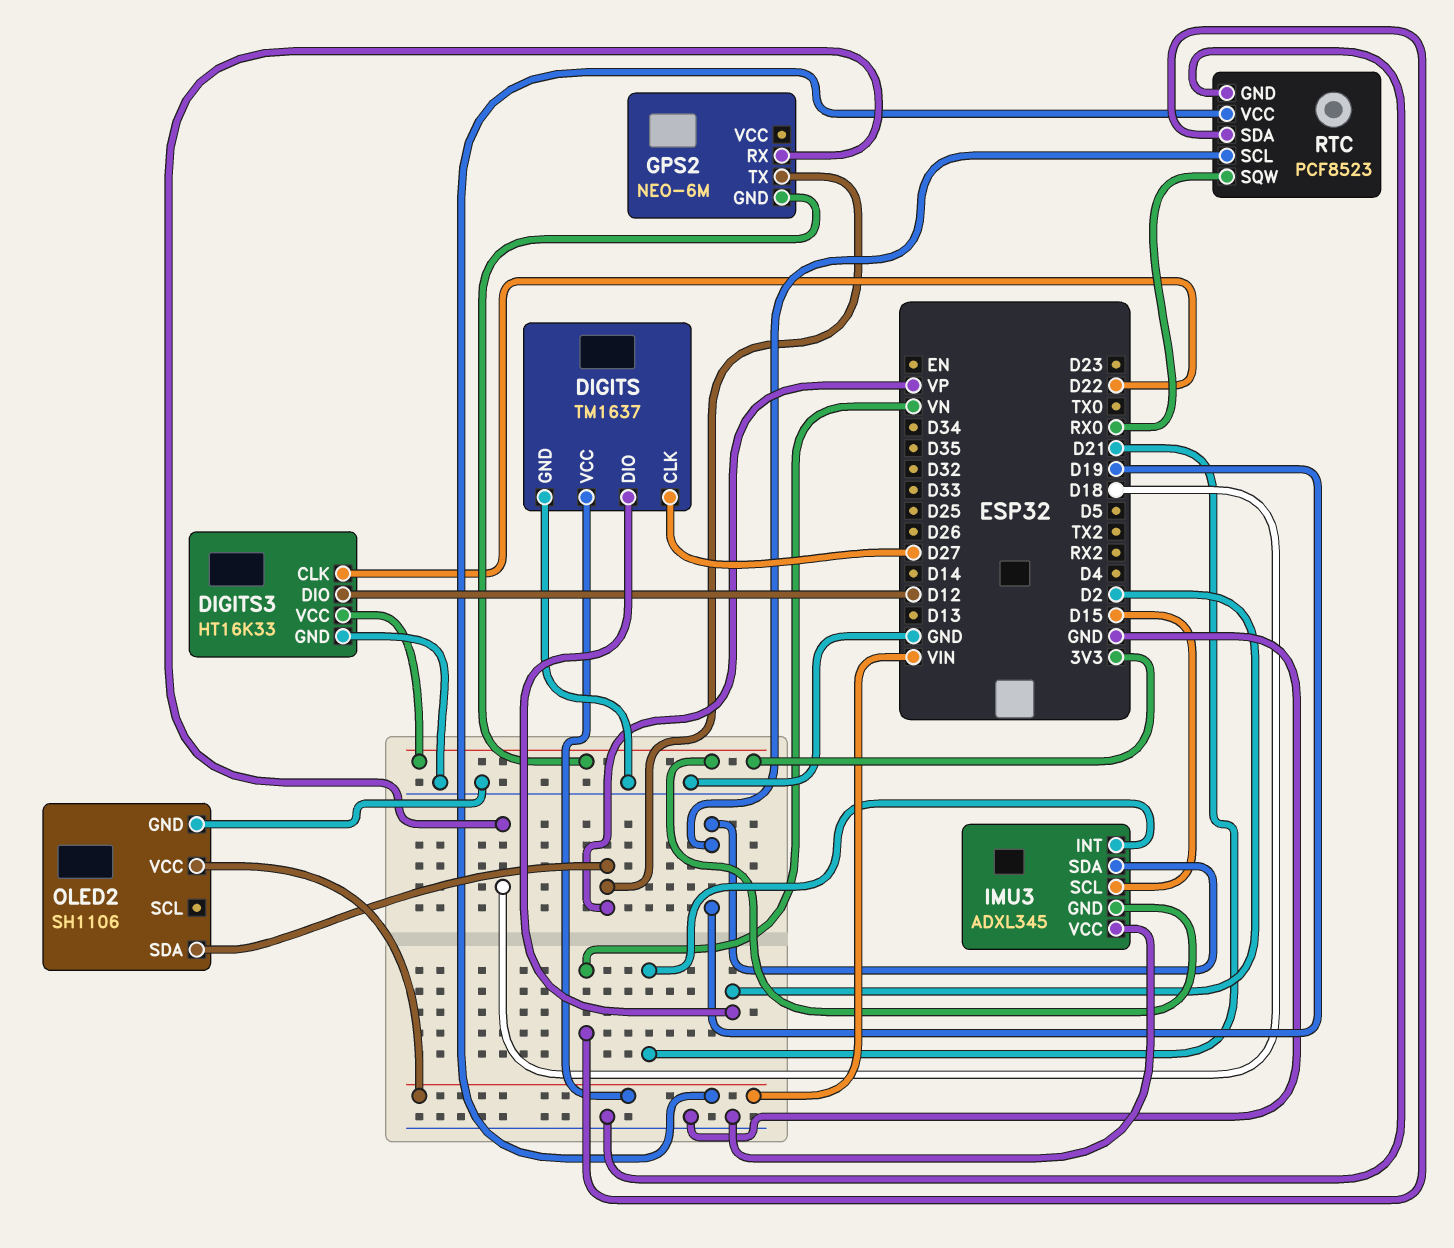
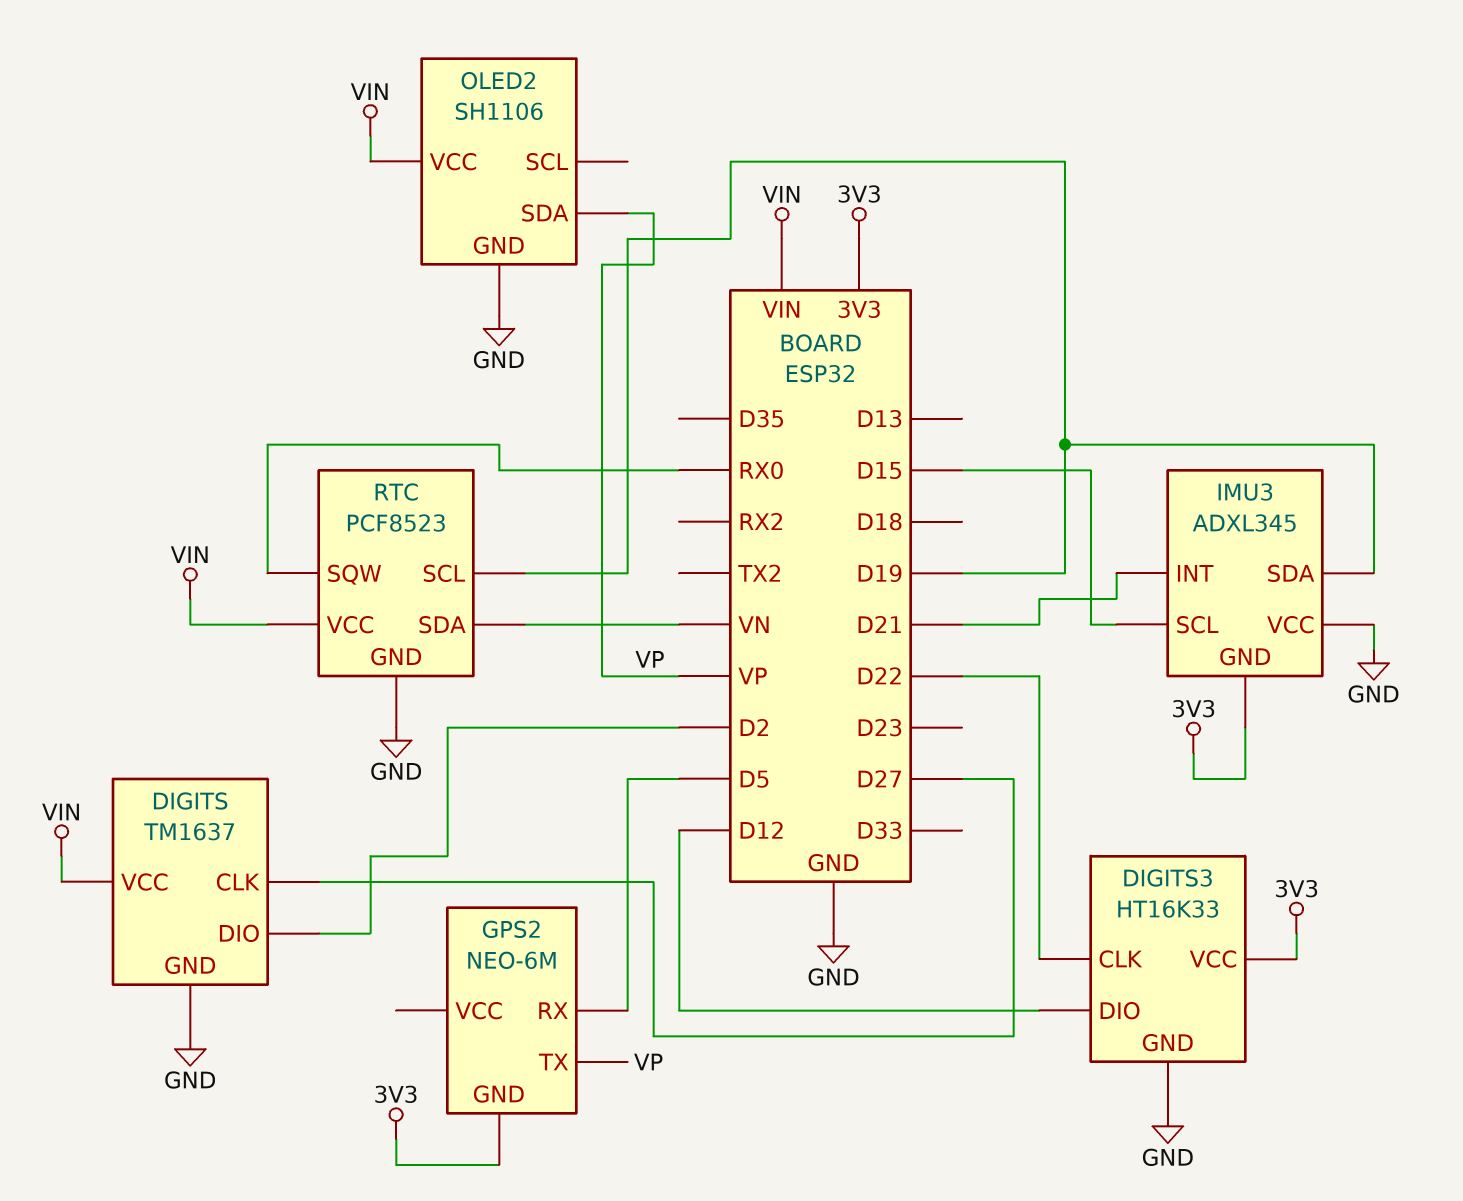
GPS2 pin RX: D18 -> D5

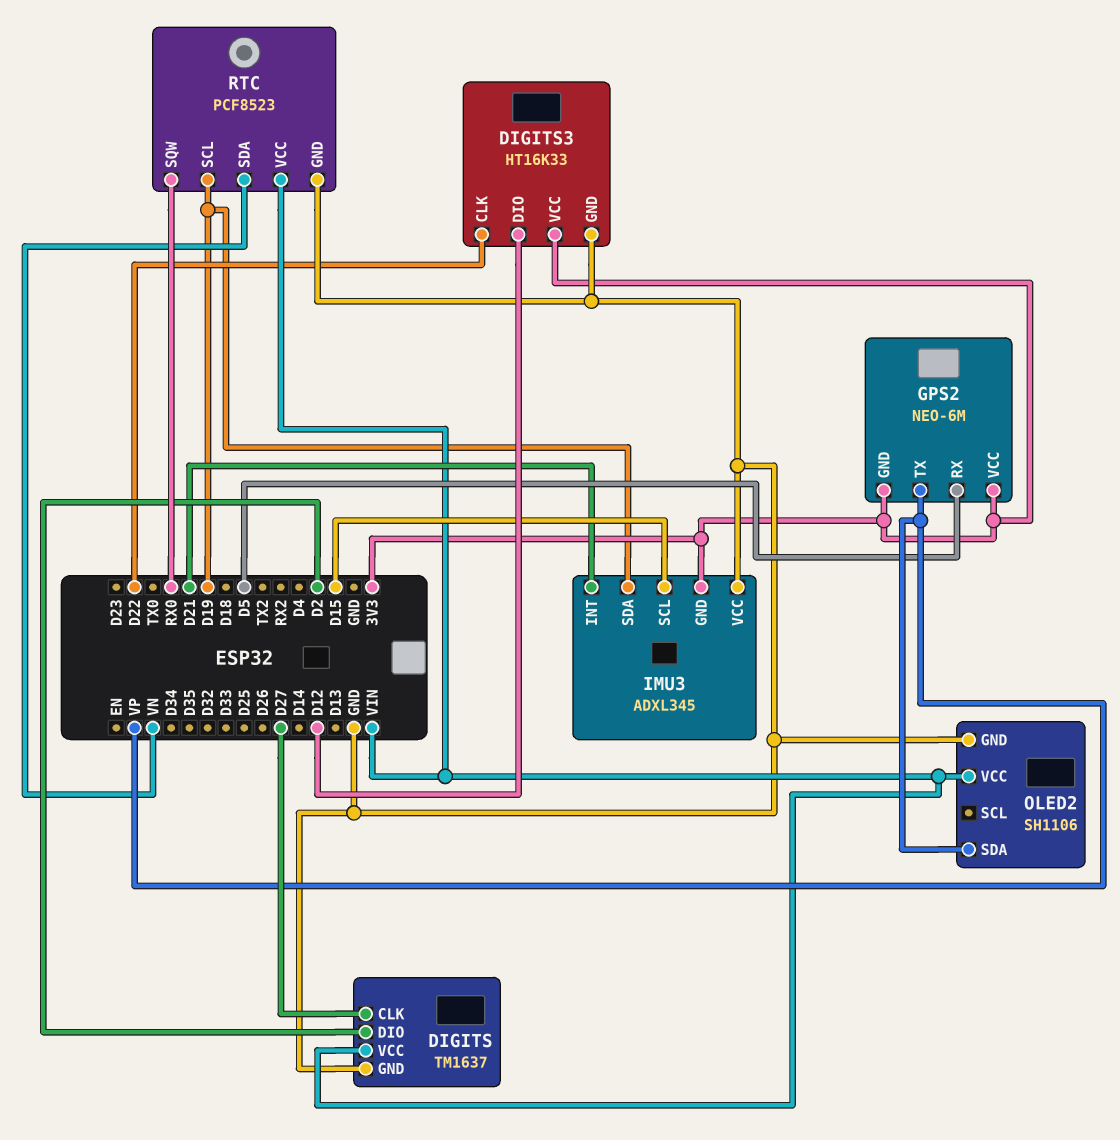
GPS2 pin VCC: none -> 3V3

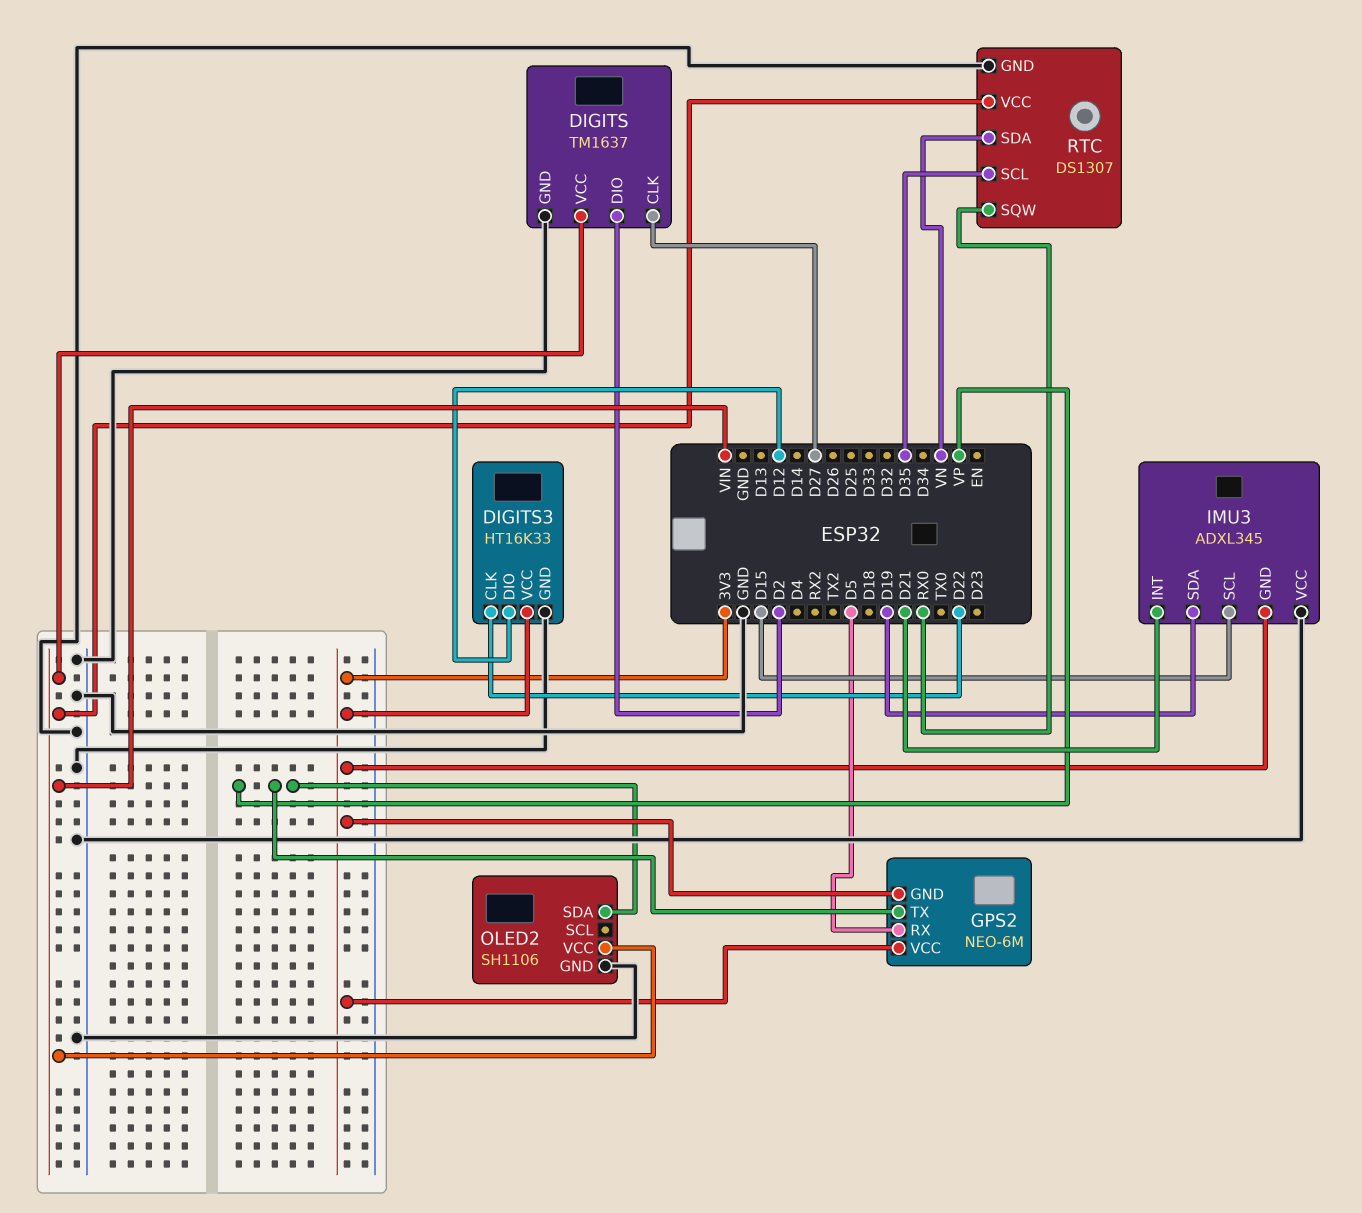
RTC: PCF8523 -> DS1307
RTC pin SCL: D19 -> D35

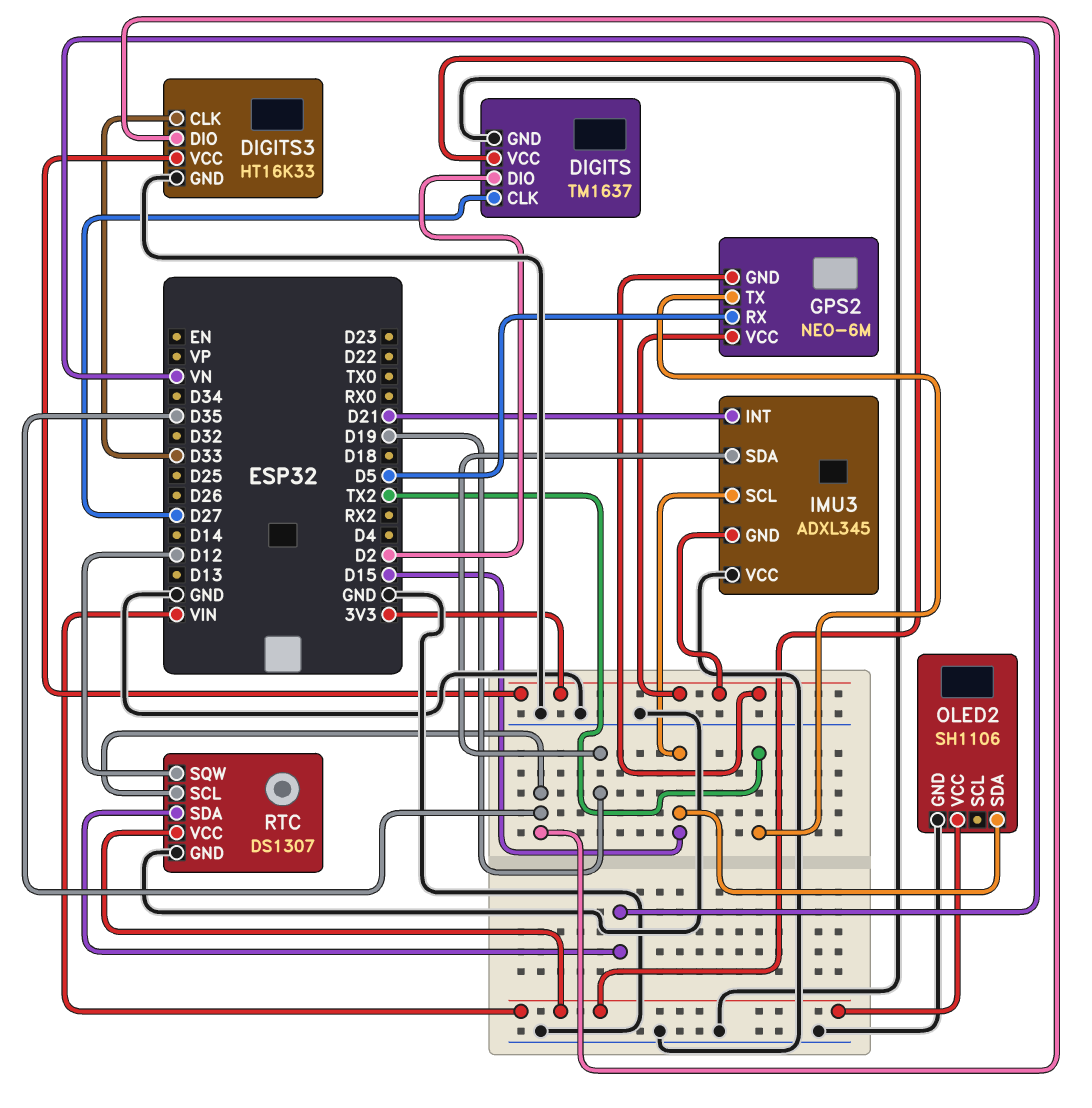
DIGITS3 pin CLK: D22 -> D33
DIGITS3 pin DIO: D12 -> D35
GPS2 pin TX: VP -> TX2
OLED2 pin SDA: VP -> D15
RTC pin SQW: RX0 -> D12

